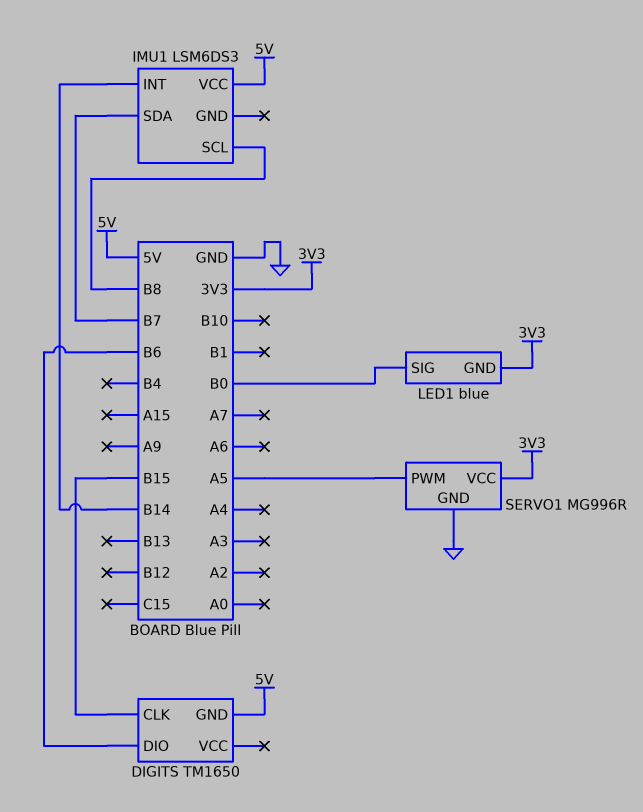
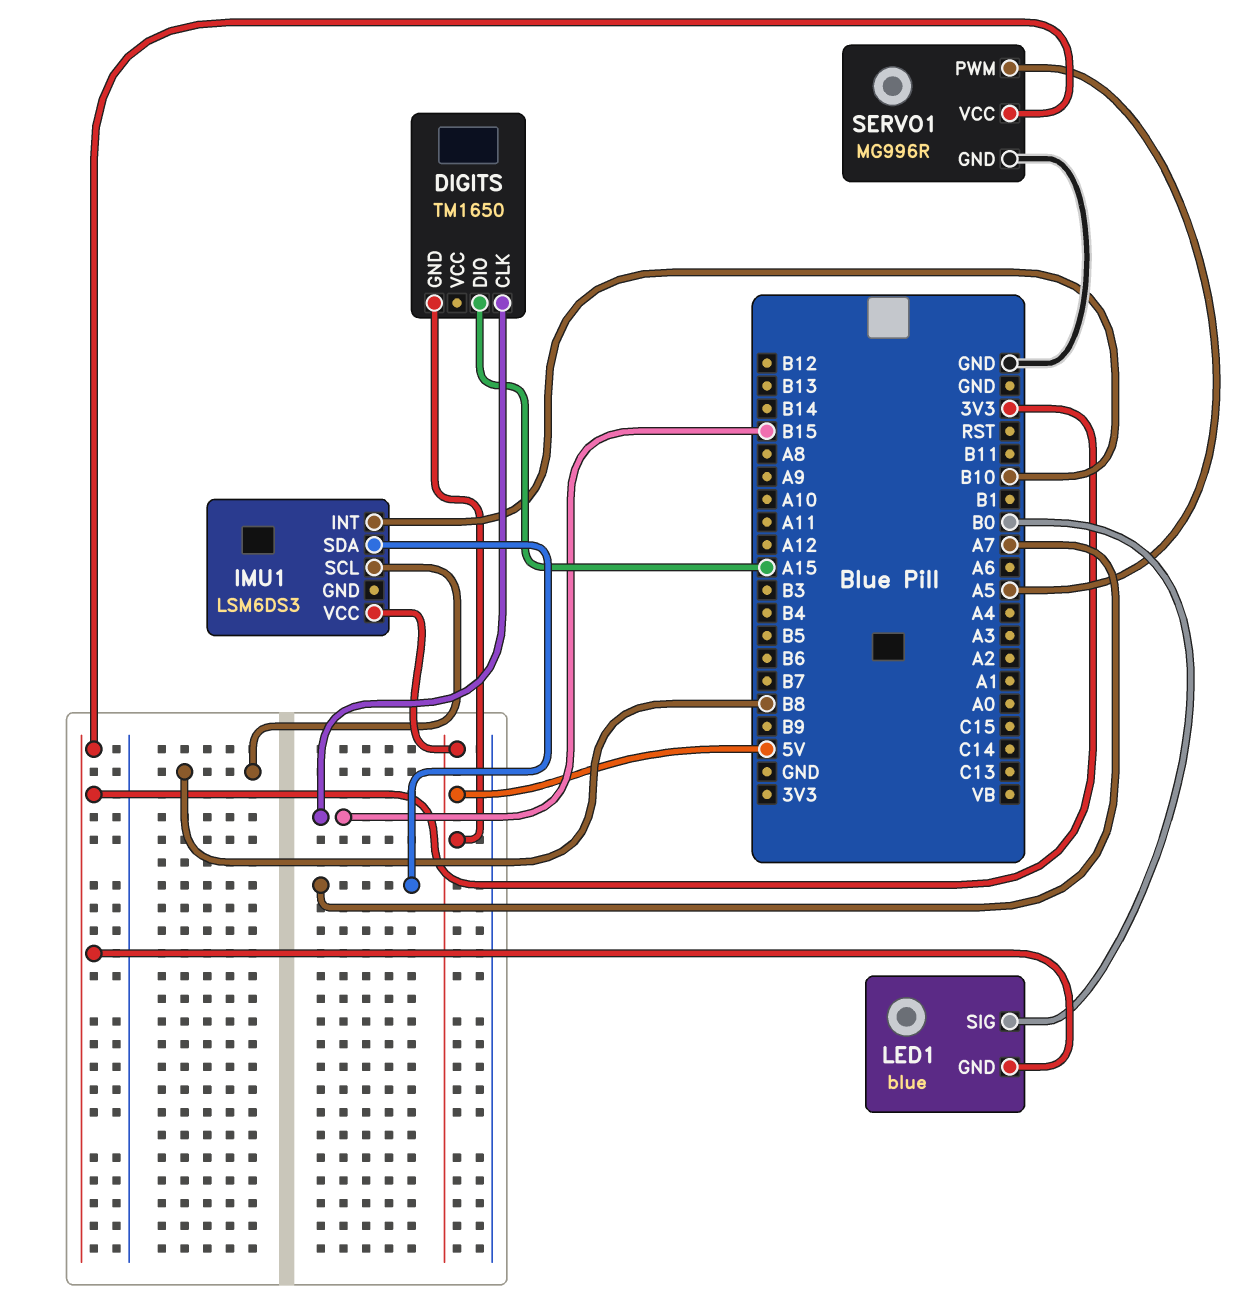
DIGITS pin DIO: B6 -> A15
IMU1 pin INT: B14 -> B10
IMU1 pin SDA: B7 -> A7

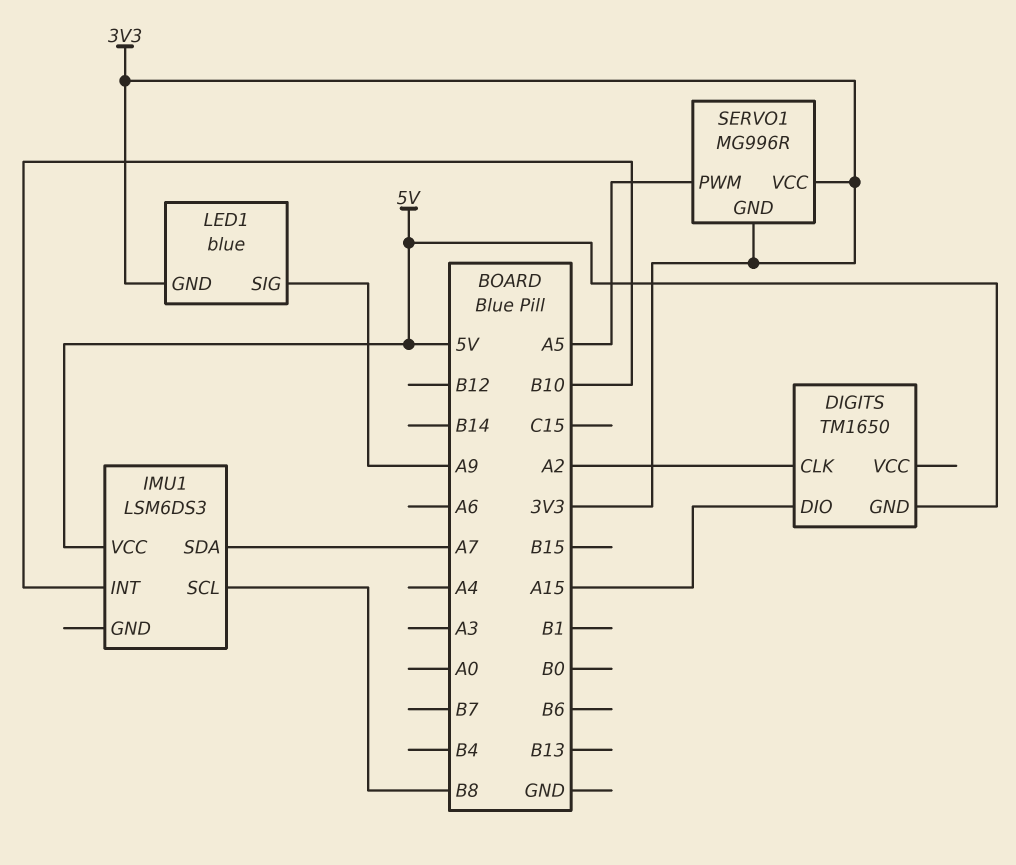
DIGITS pin CLK: B15 -> A2
LED1 pin SIG: B0 -> A9
SERVO1 pin GND: GND -> 3V3

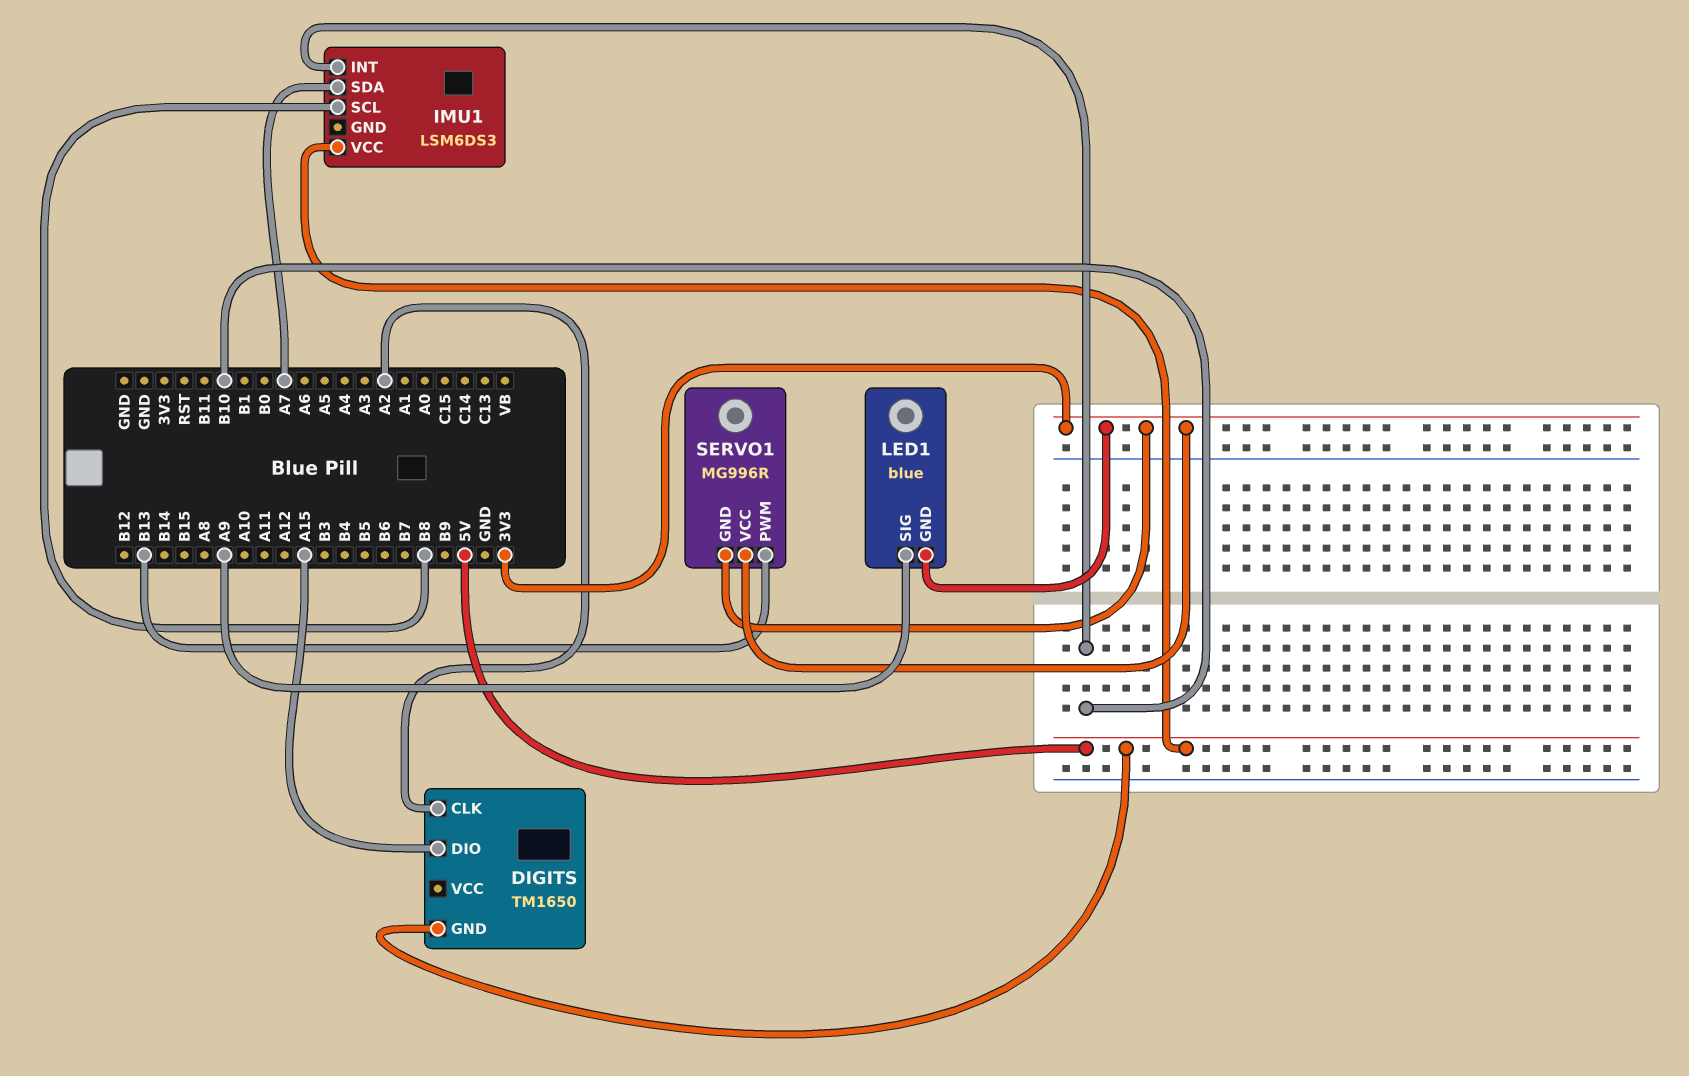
SERVO1 pin PWM: A5 -> B13

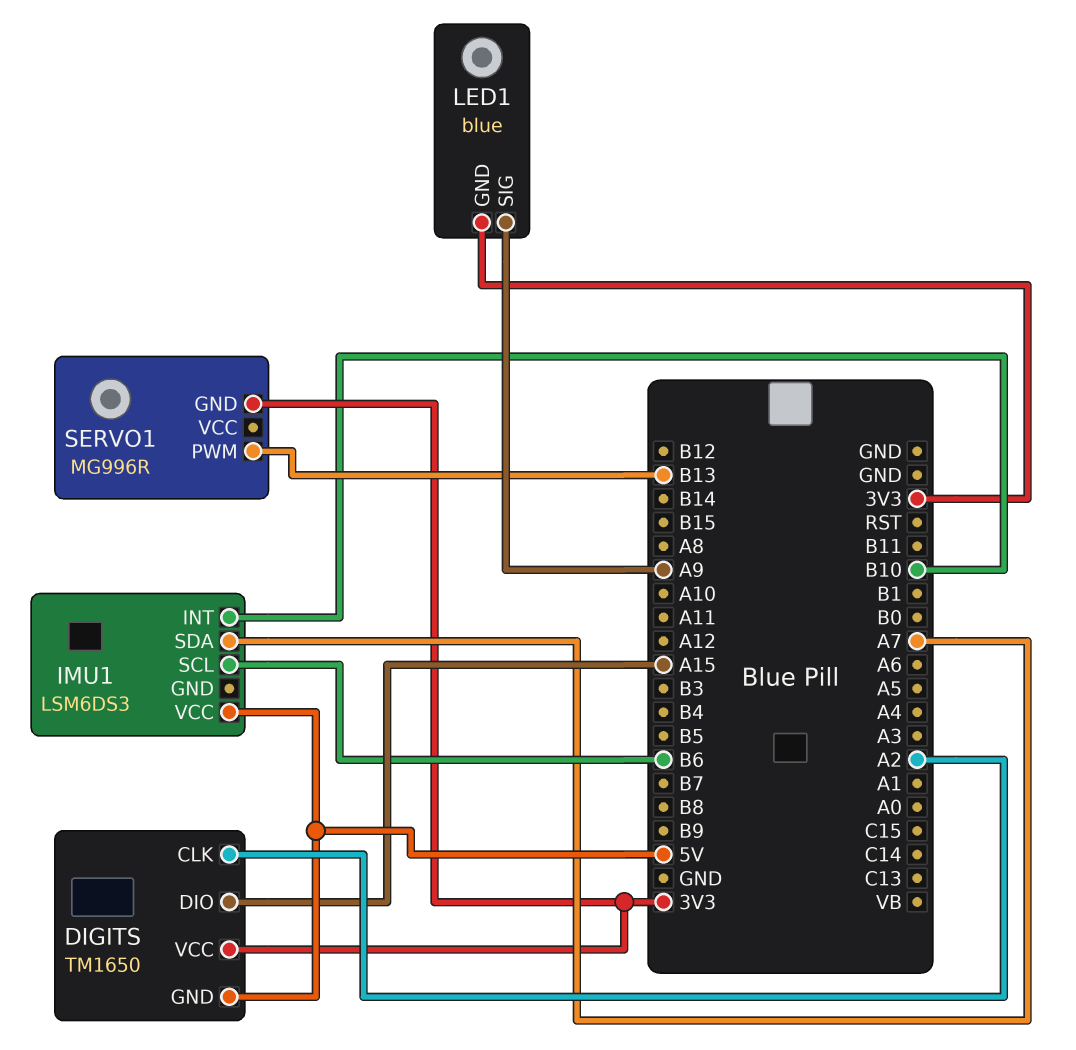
DIGITS pin VCC: none -> 3V3
IMU1 pin SCL: B8 -> B6
SERVO1 pin VCC: 3V3 -> none

